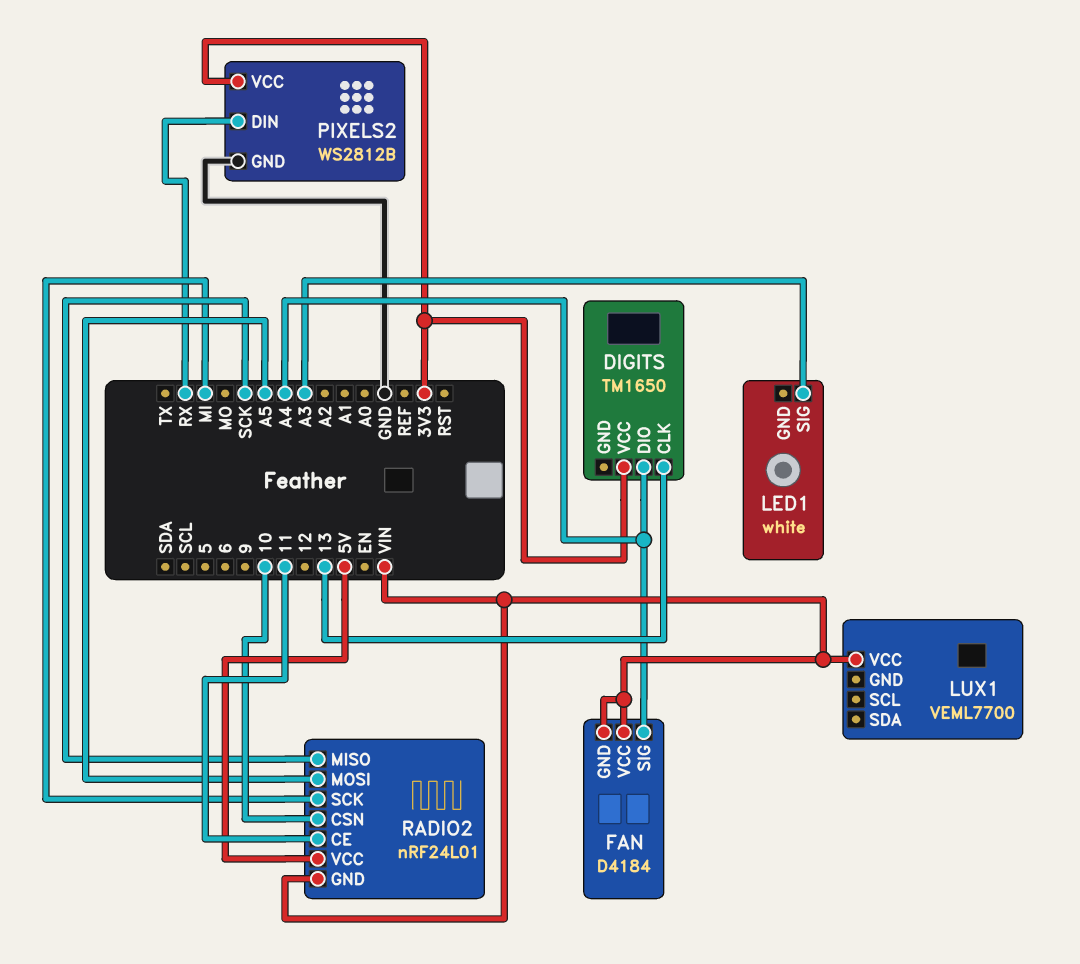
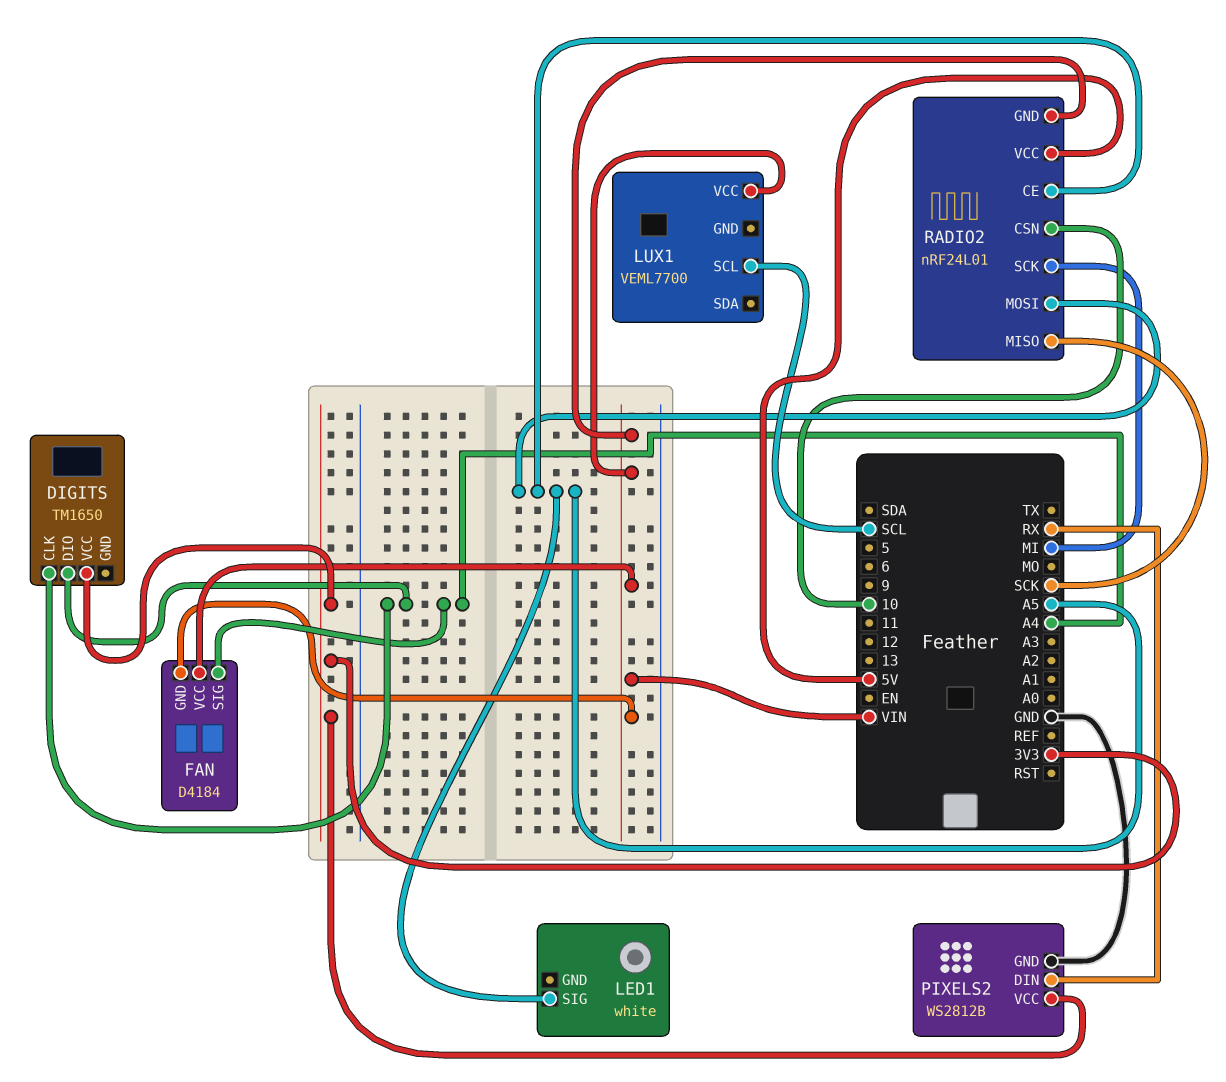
DIGITS pin CLK: 13 -> A4
LED1 pin SIG: A3 -> A5
LUX1 pin SCL: none -> SCL
RADIO2 pin CE: 11 -> A5

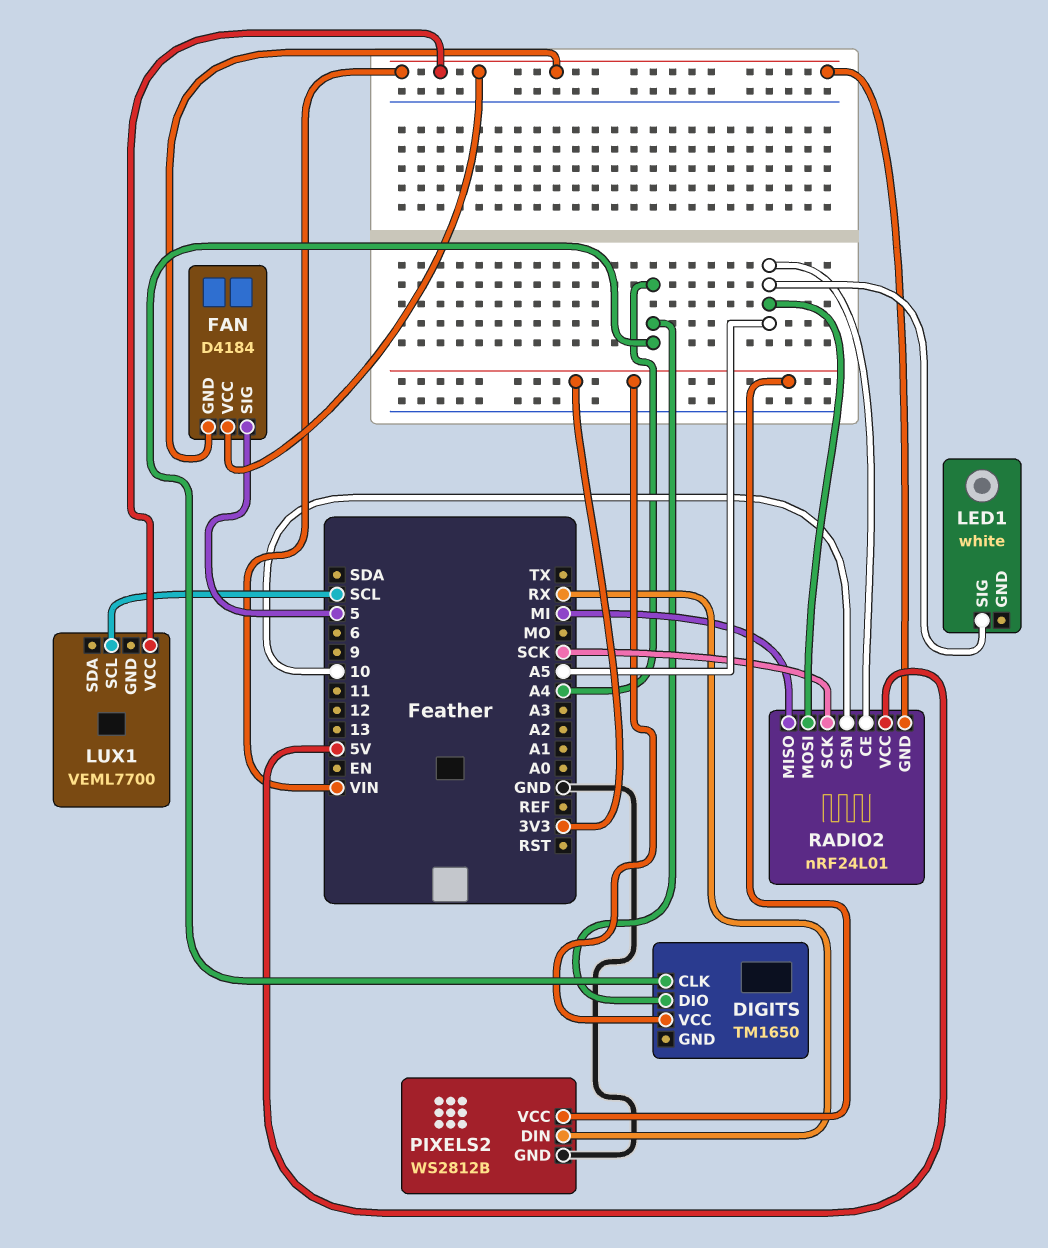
FAN pin SIG: A4 -> 5
RADIO2 pin MISO: SCK -> MI
RADIO2 pin SCK: MI -> SCK

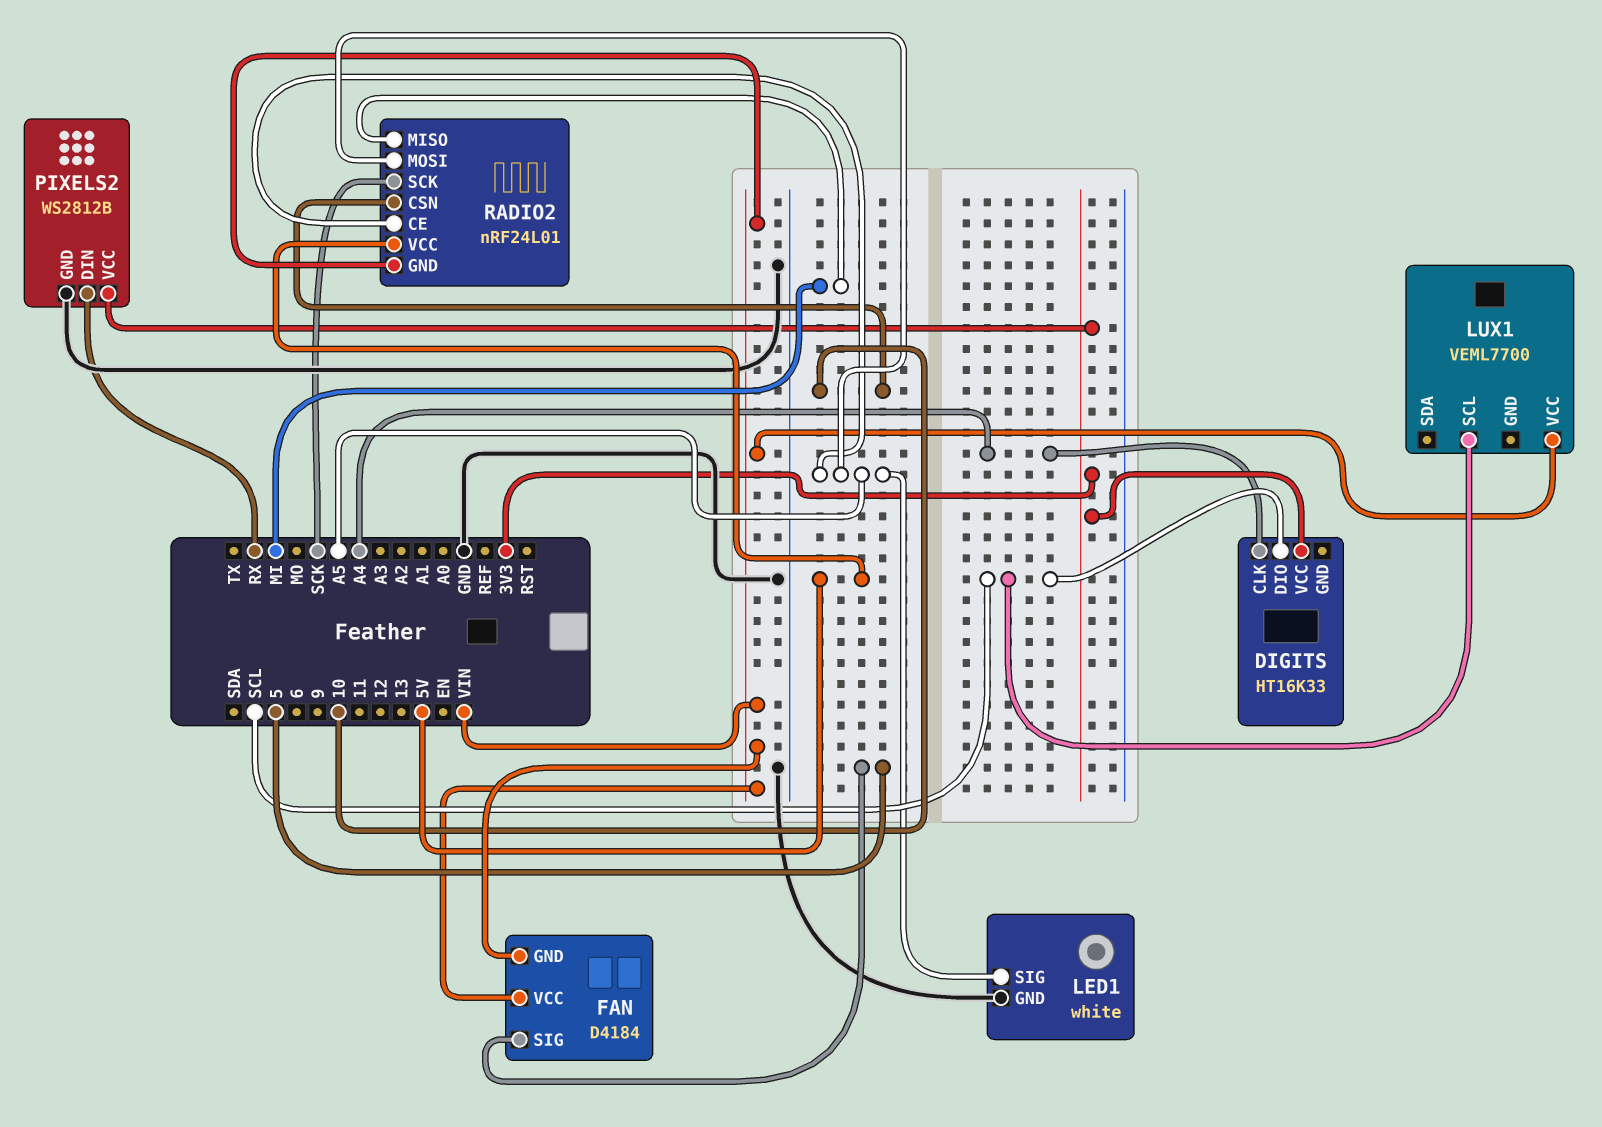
DIGITS: TM1650 -> HT16K33
DIGITS pin DIO: A4 -> SCL
LED1 pin GND: none -> GND

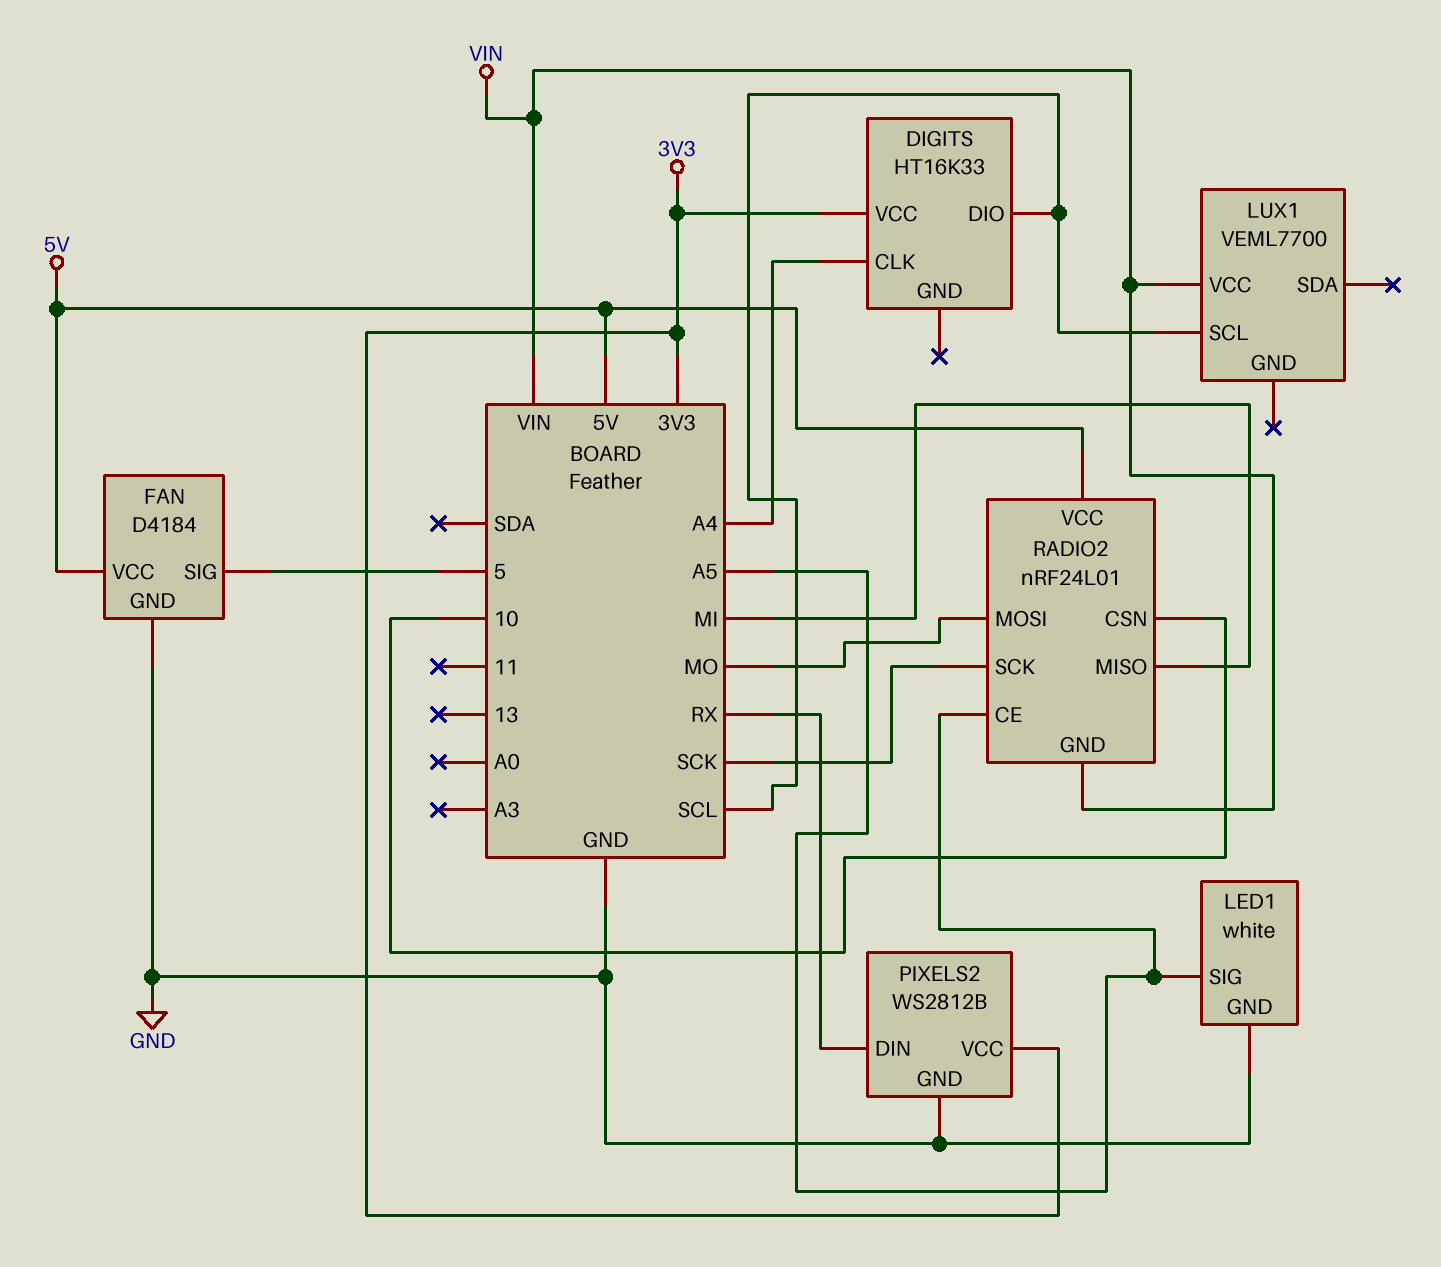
FAN pin GND: VIN -> GND
FAN pin VCC: VIN -> 5V
RADIO2 pin MOSI: A5 -> MO

